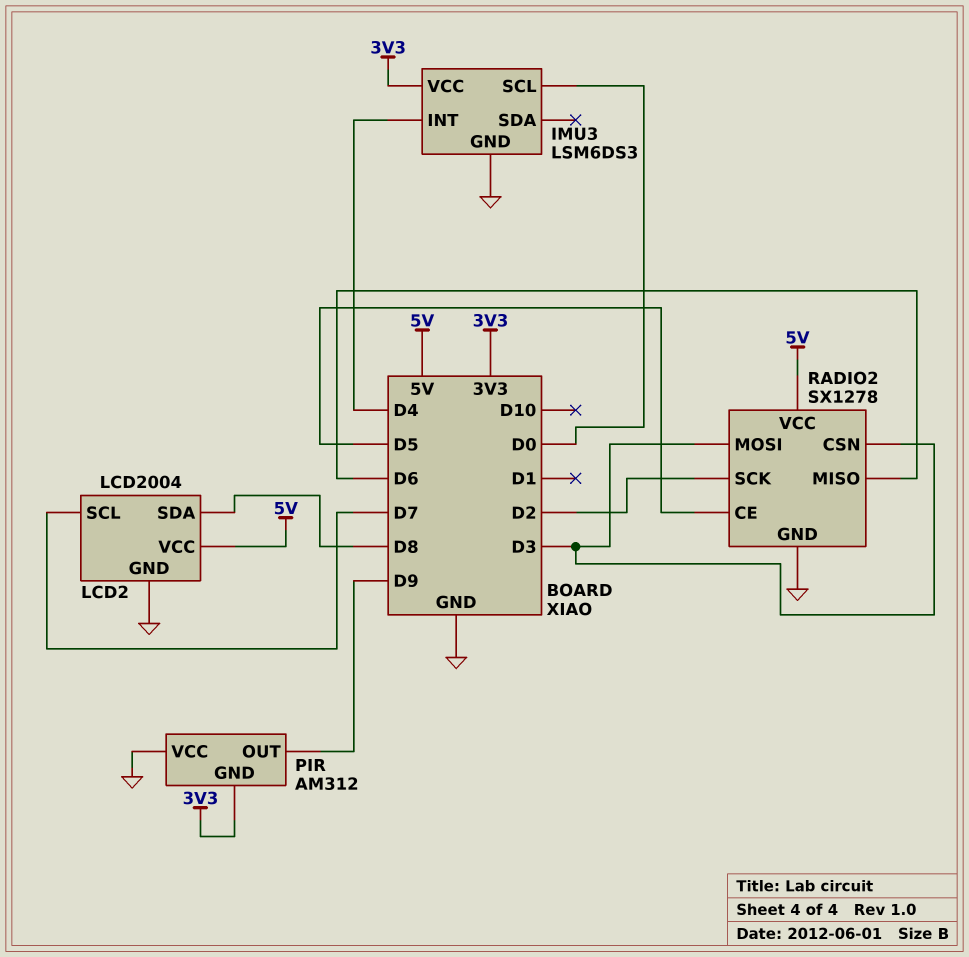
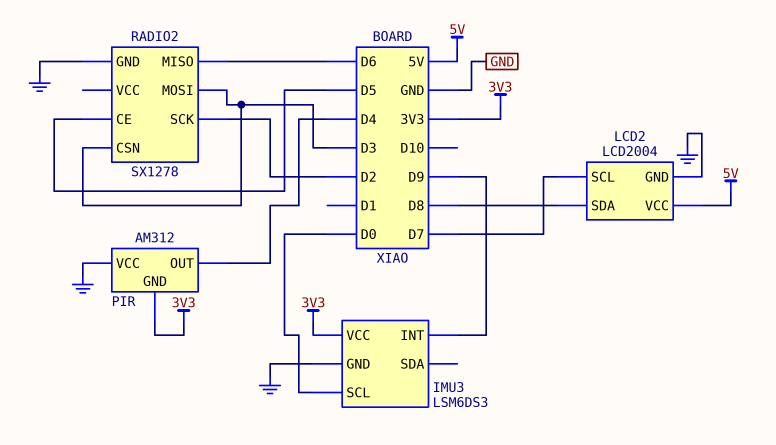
IMU3 pin INT: D4 -> D9
PIR pin OUT: D9 -> D4
RADIO2 pin VCC: 5V -> none

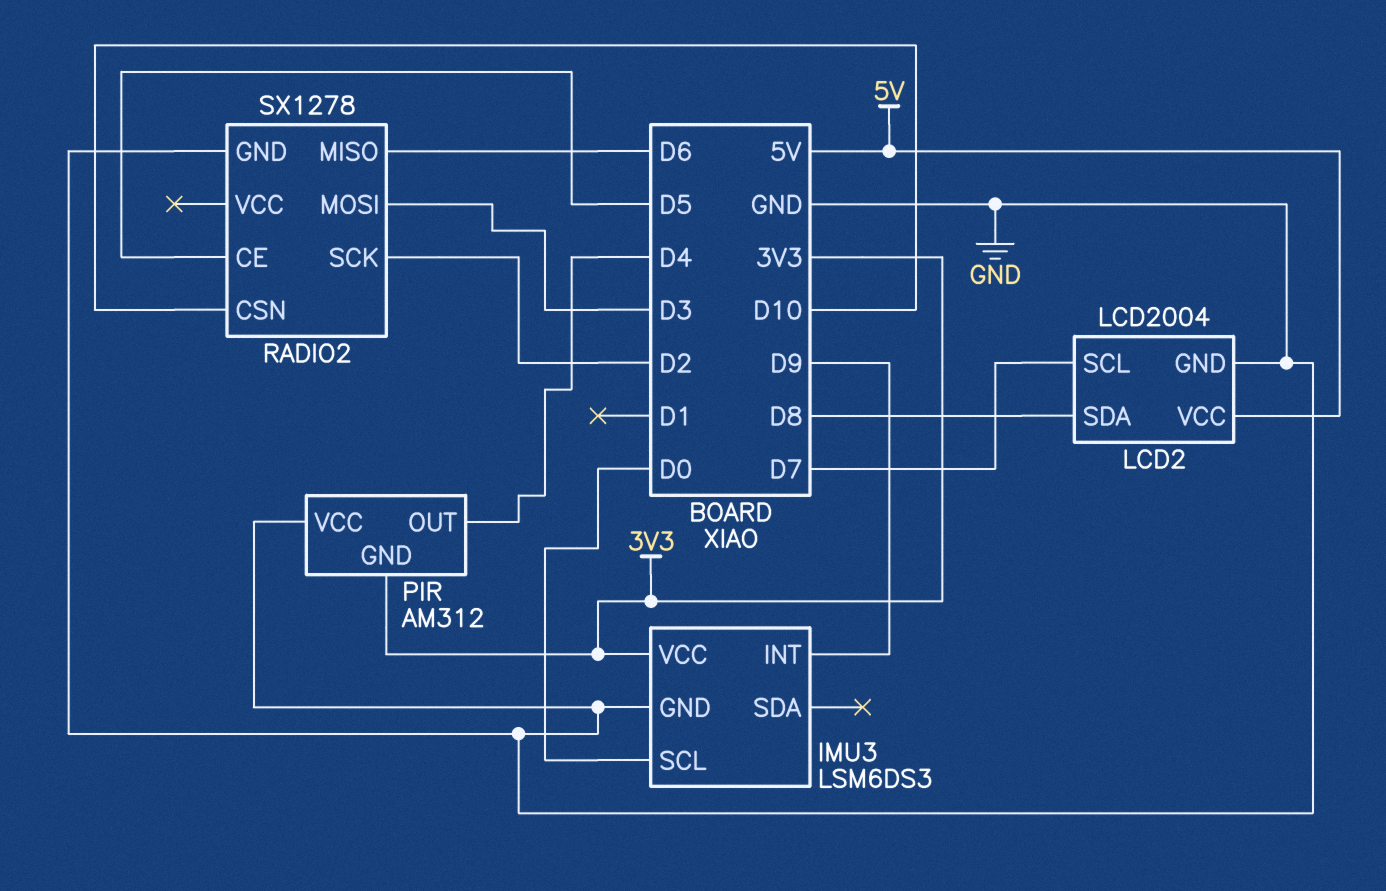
RADIO2 pin CSN: D3 -> D10

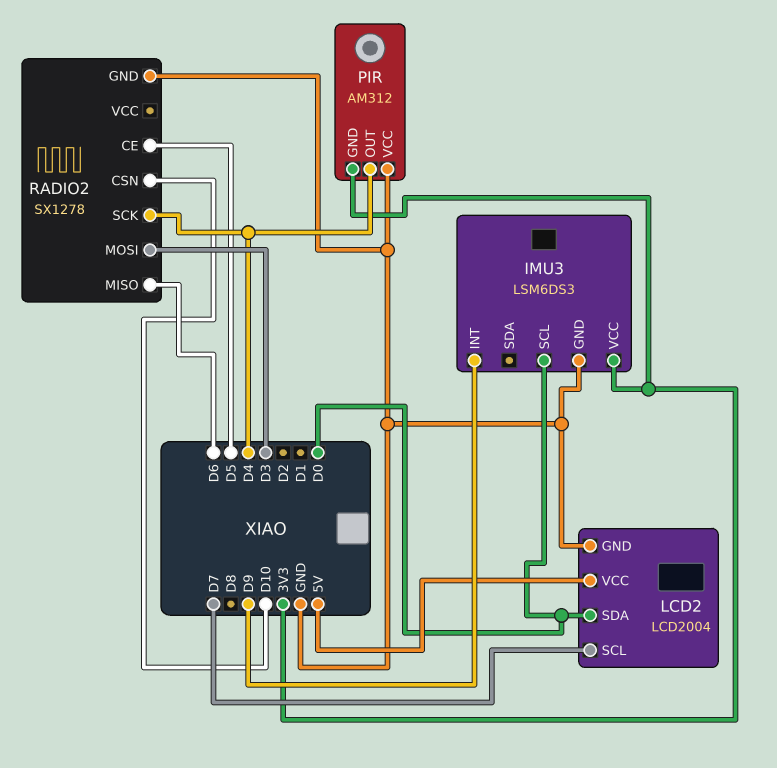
LCD2 pin SDA: D8 -> D0
RADIO2 pin SCK: D2 -> D4

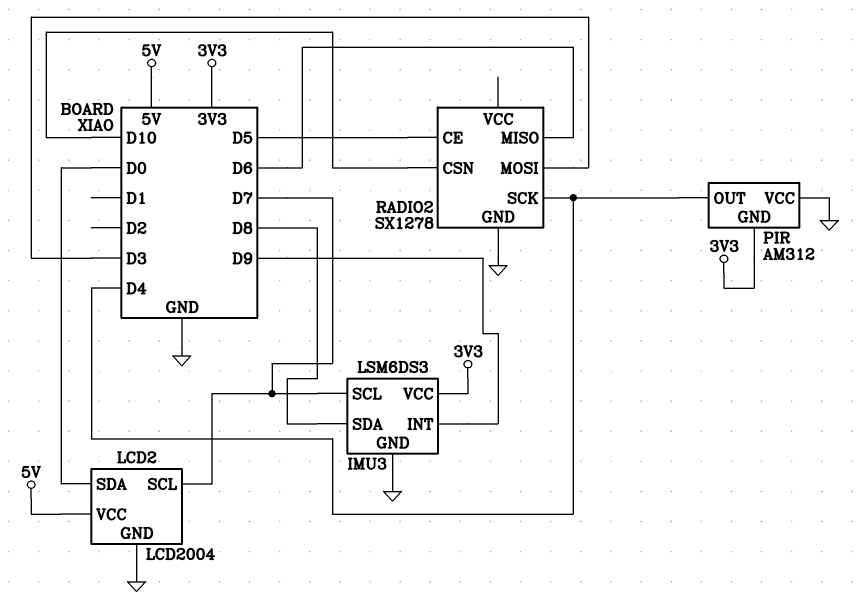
IMU3 pin SCL: D0 -> D7
IMU3 pin SDA: none -> D8

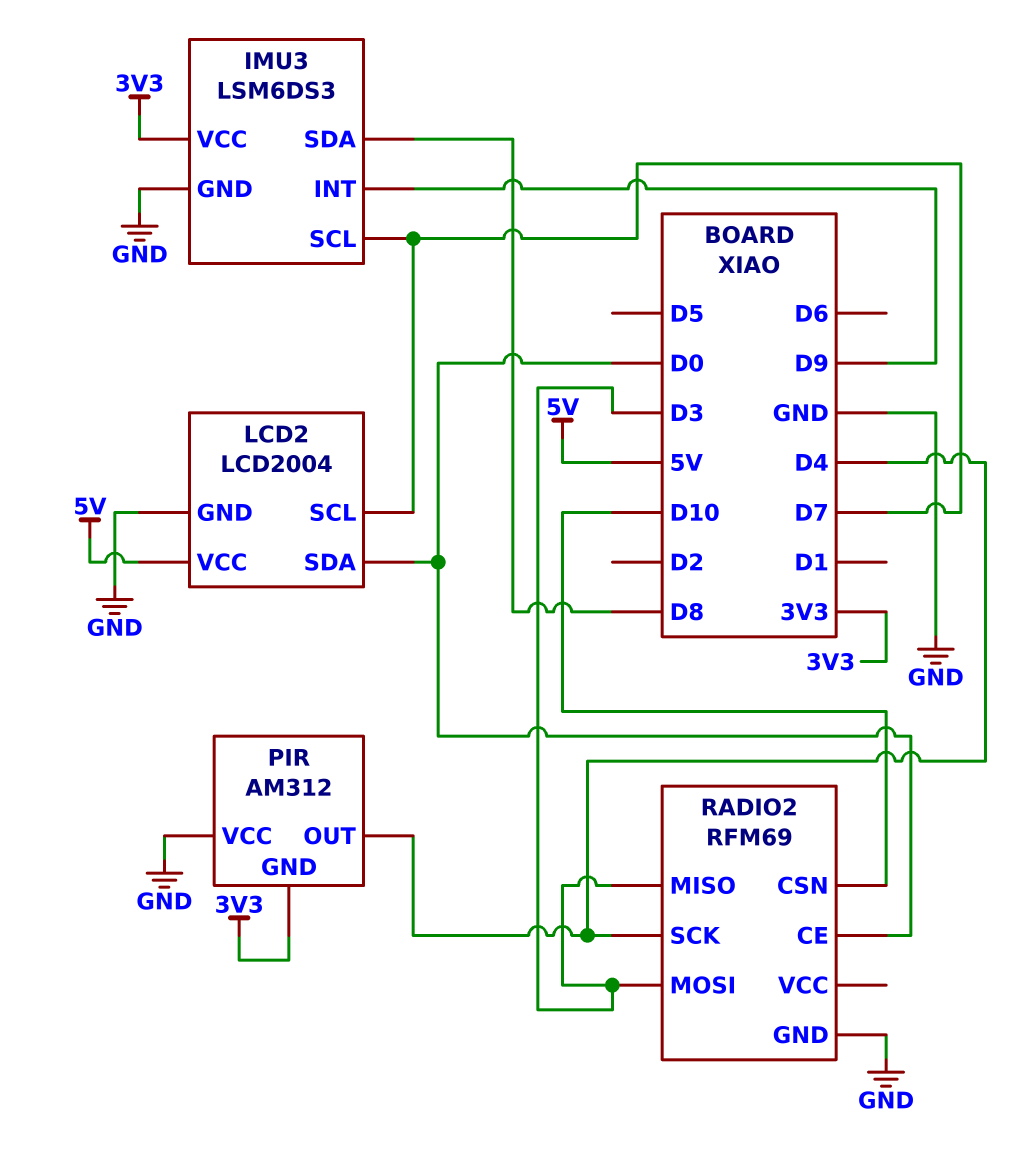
RADIO2: SX1278 -> RFM69
RADIO2 pin CE: D5 -> D0
RADIO2 pin MISO: D6 -> D3

